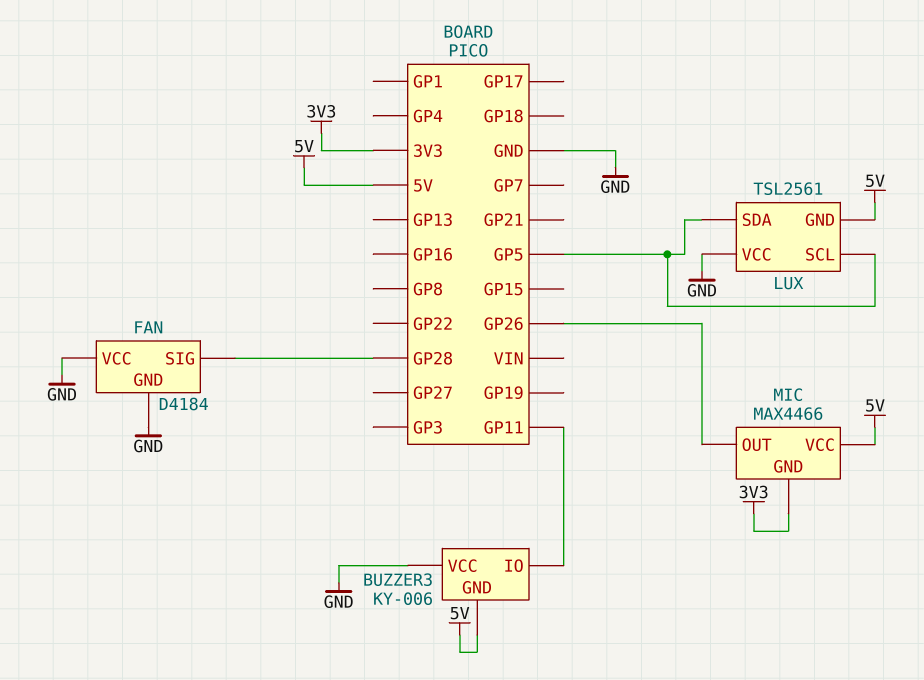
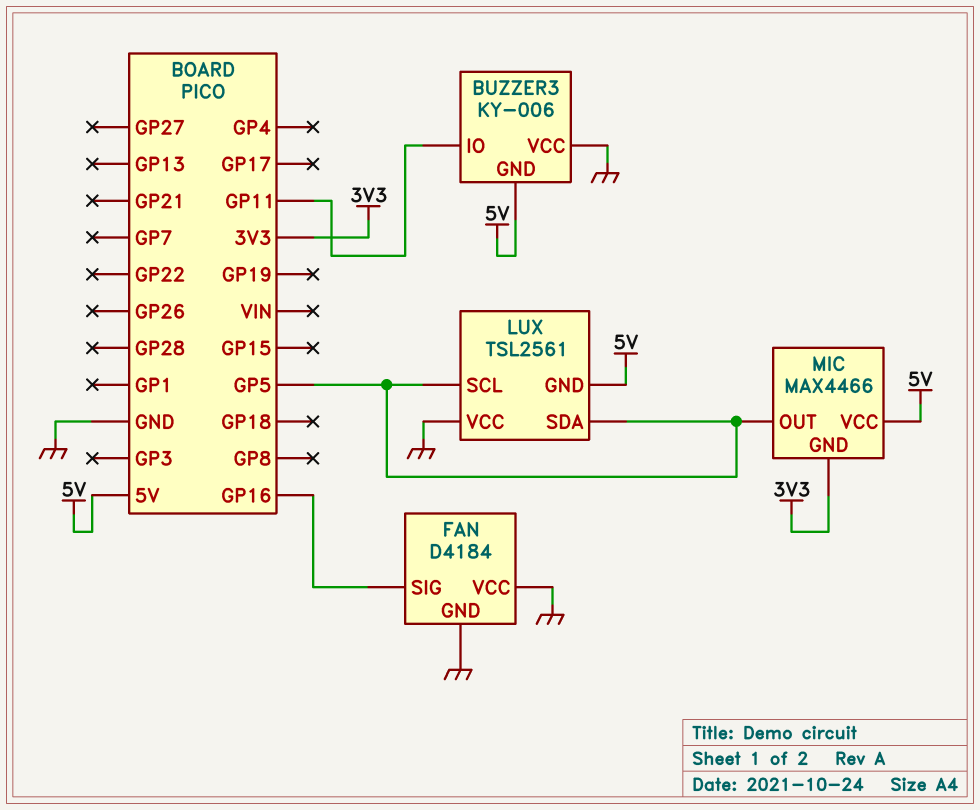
FAN pin SIG: GP28 -> GP16
MIC pin OUT: GP26 -> GP5

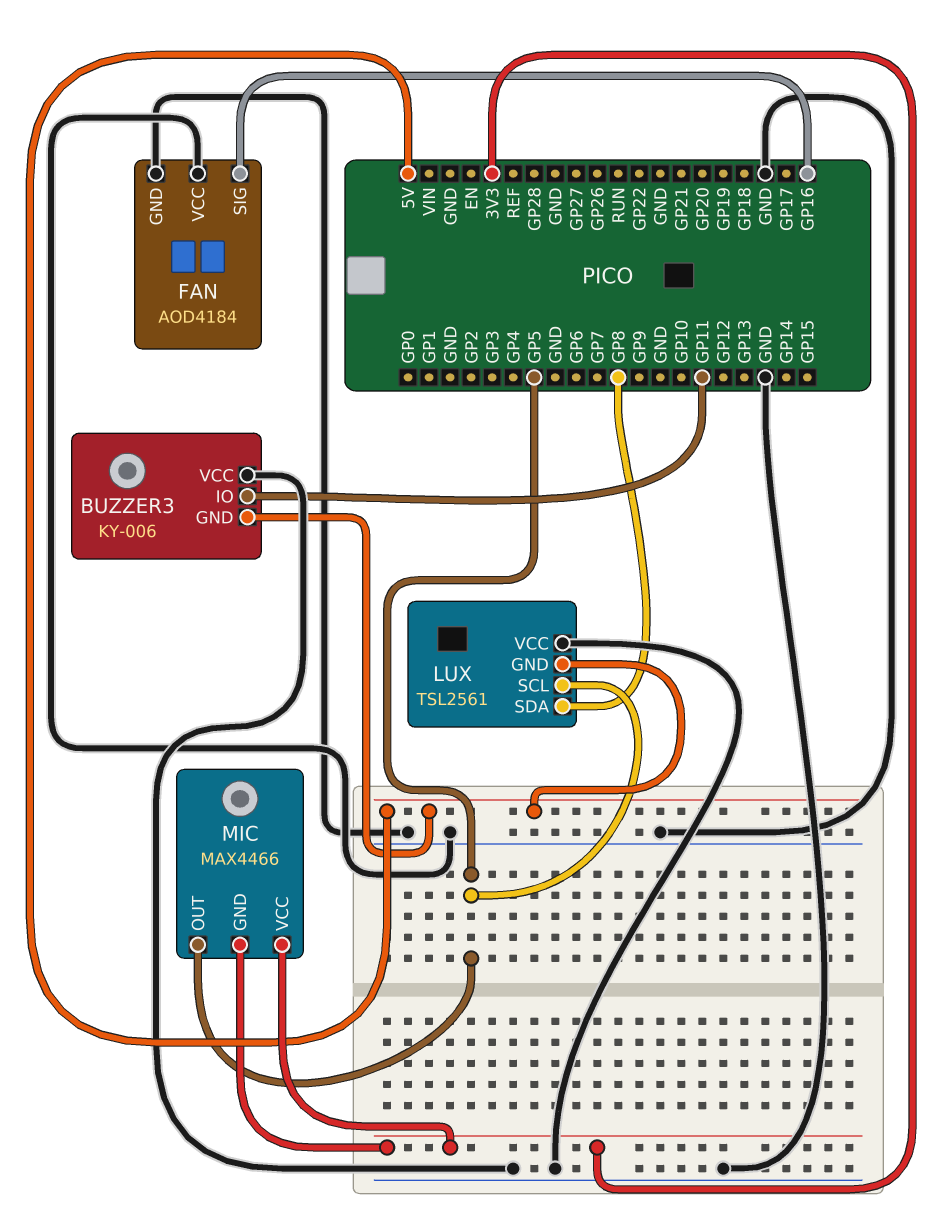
FAN: D4184 -> AOD4184
LUX pin SDA: GP5 -> GP8
MIC pin VCC: 5V -> 3V3

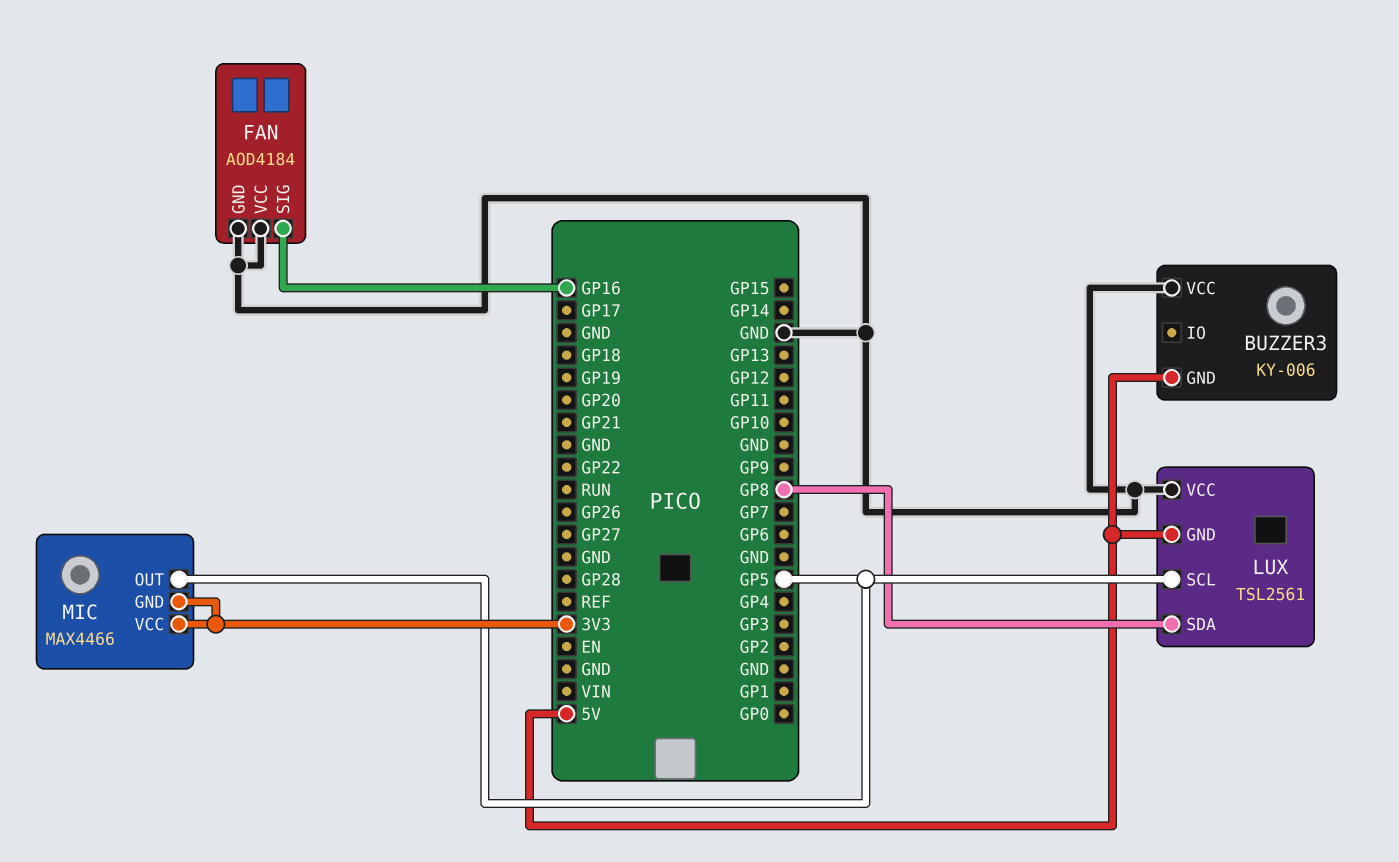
BUZZER3 pin IO: GP11 -> none

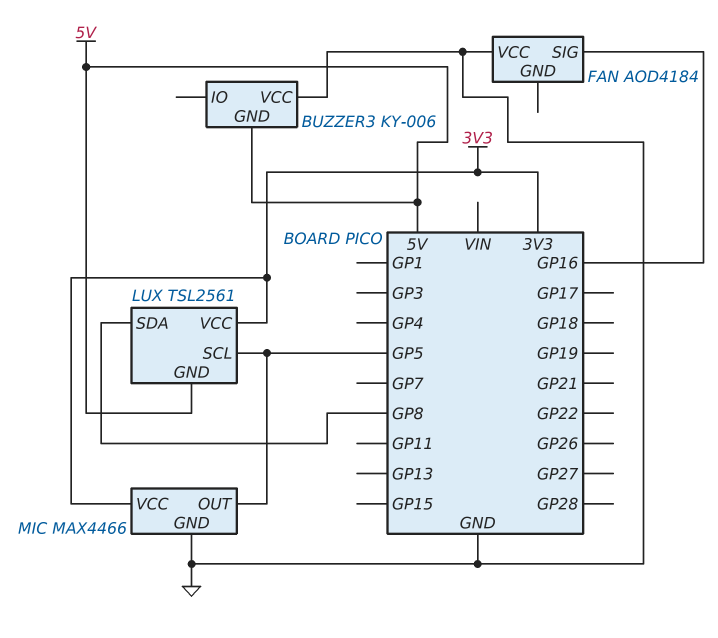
FAN pin GND: GND -> none
LUX pin VCC: GND -> 3V3
MIC pin GND: 3V3 -> GND

